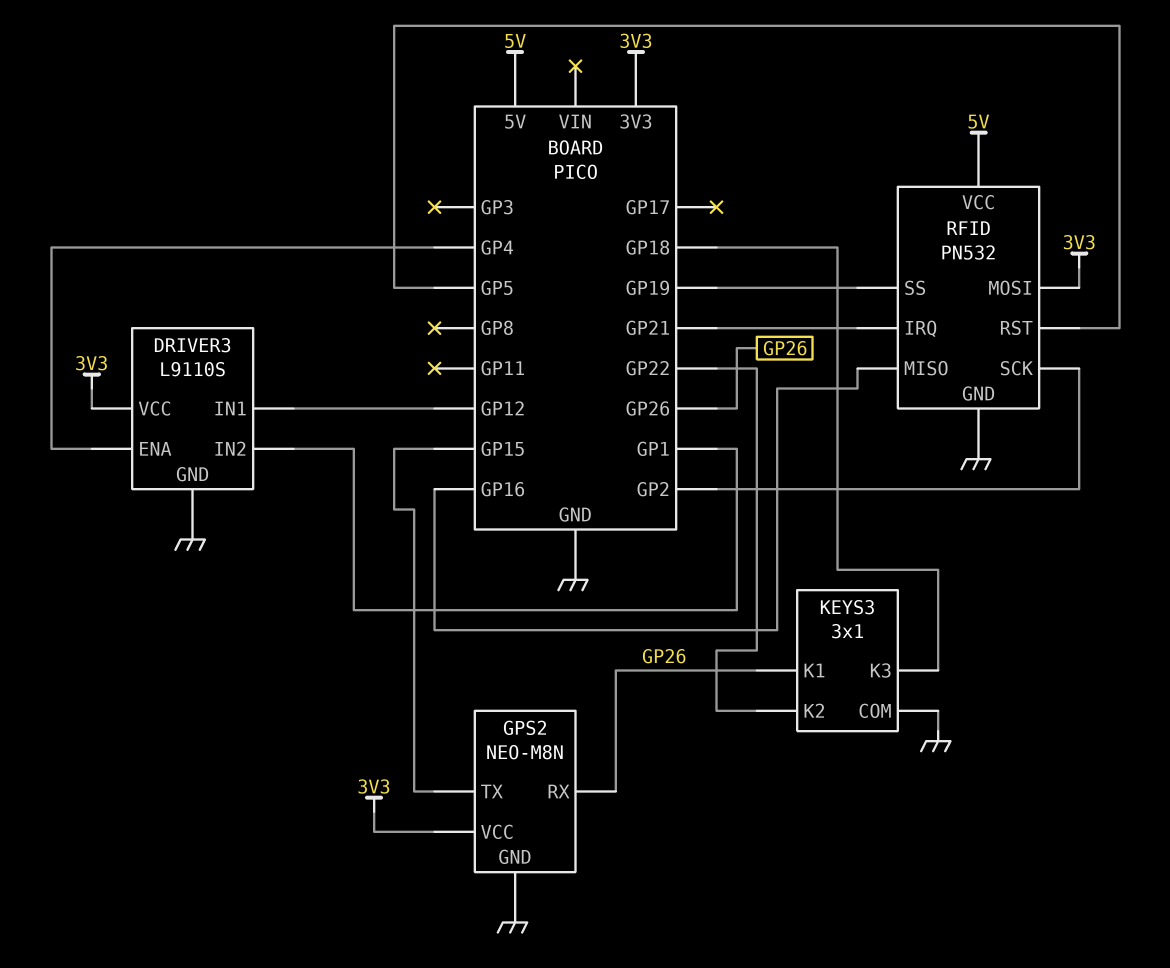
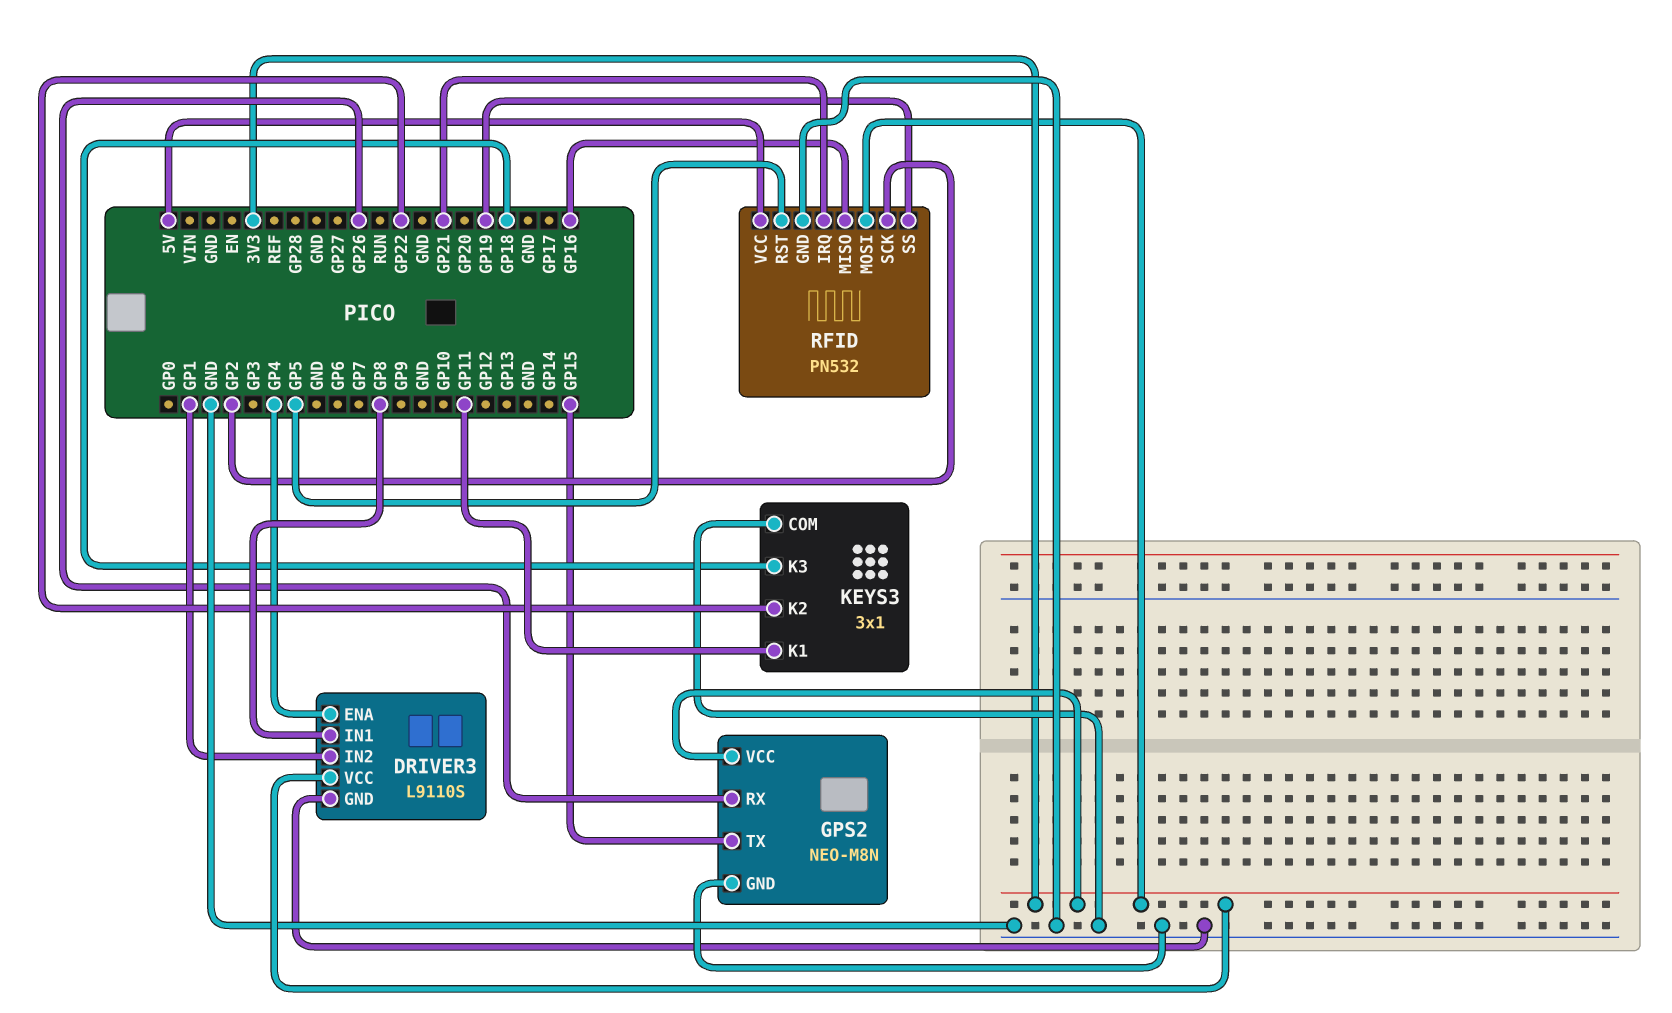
DRIVER3 pin IN1: GP12 -> GP8
KEYS3 pin K1: GP26 -> GP11

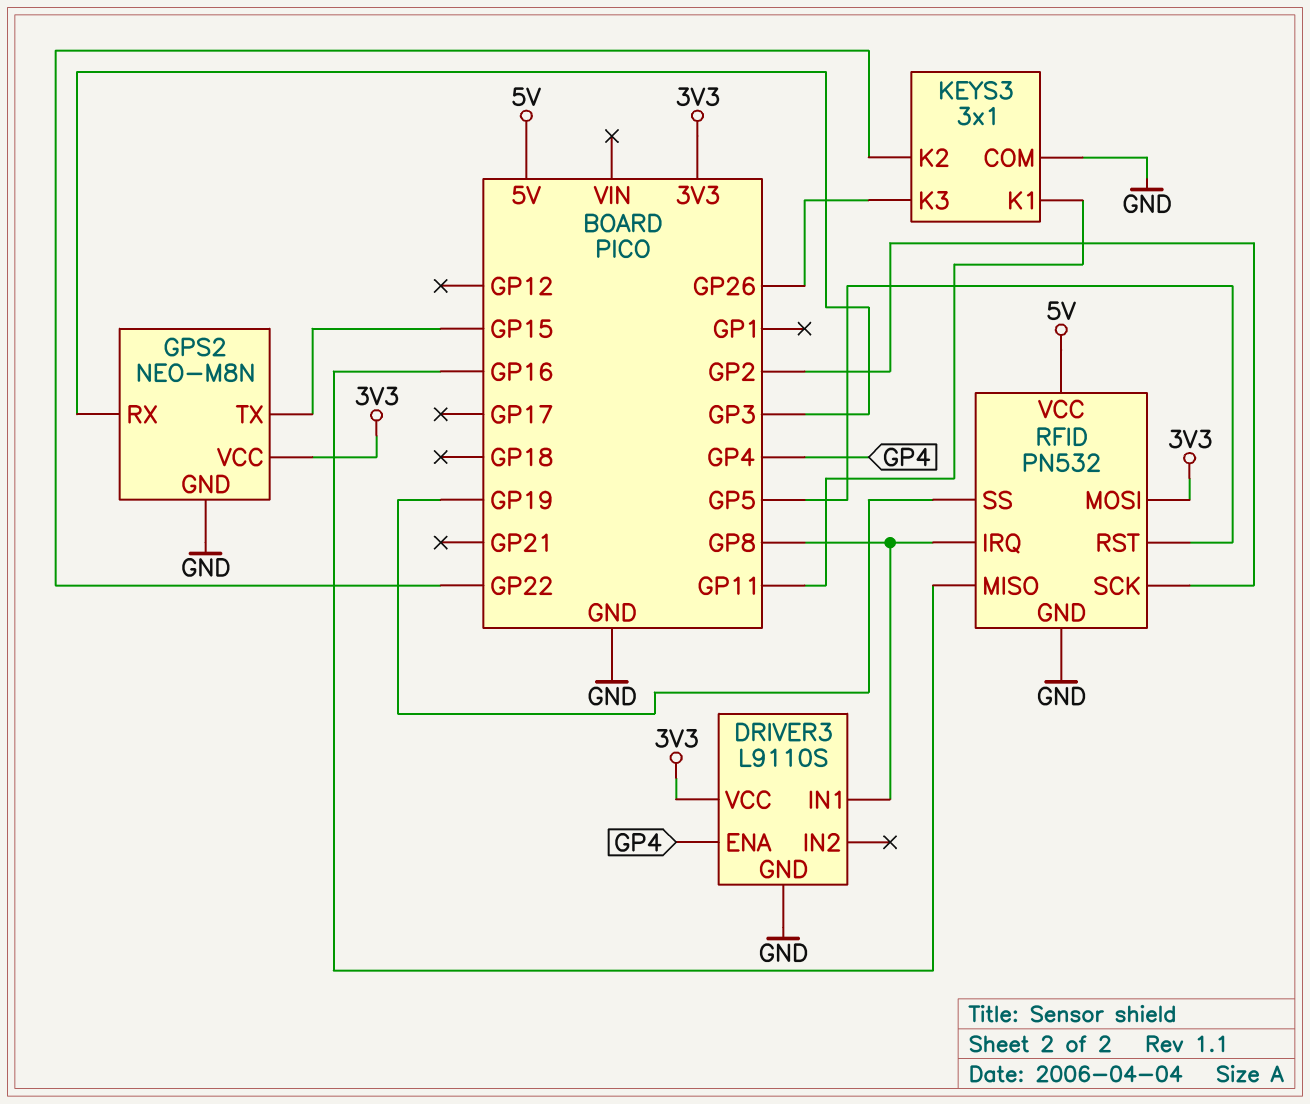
DRIVER3 pin IN2: GP1 -> none
GPS2 pin RX: GP26 -> GP3
KEYS3 pin K3: GP18 -> GP26
RFID pin IRQ: GP21 -> GP8

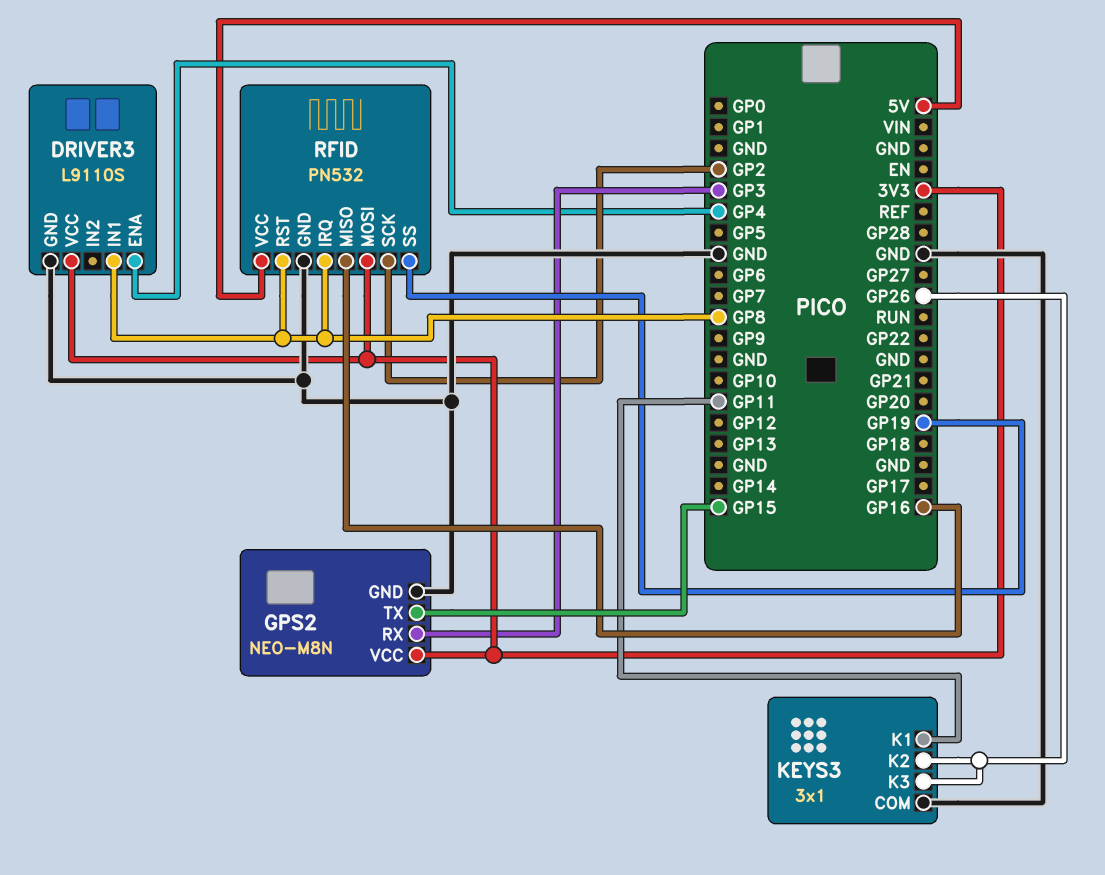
KEYS3 pin K2: GP22 -> GP26
RFID pin RST: GP5 -> GP8

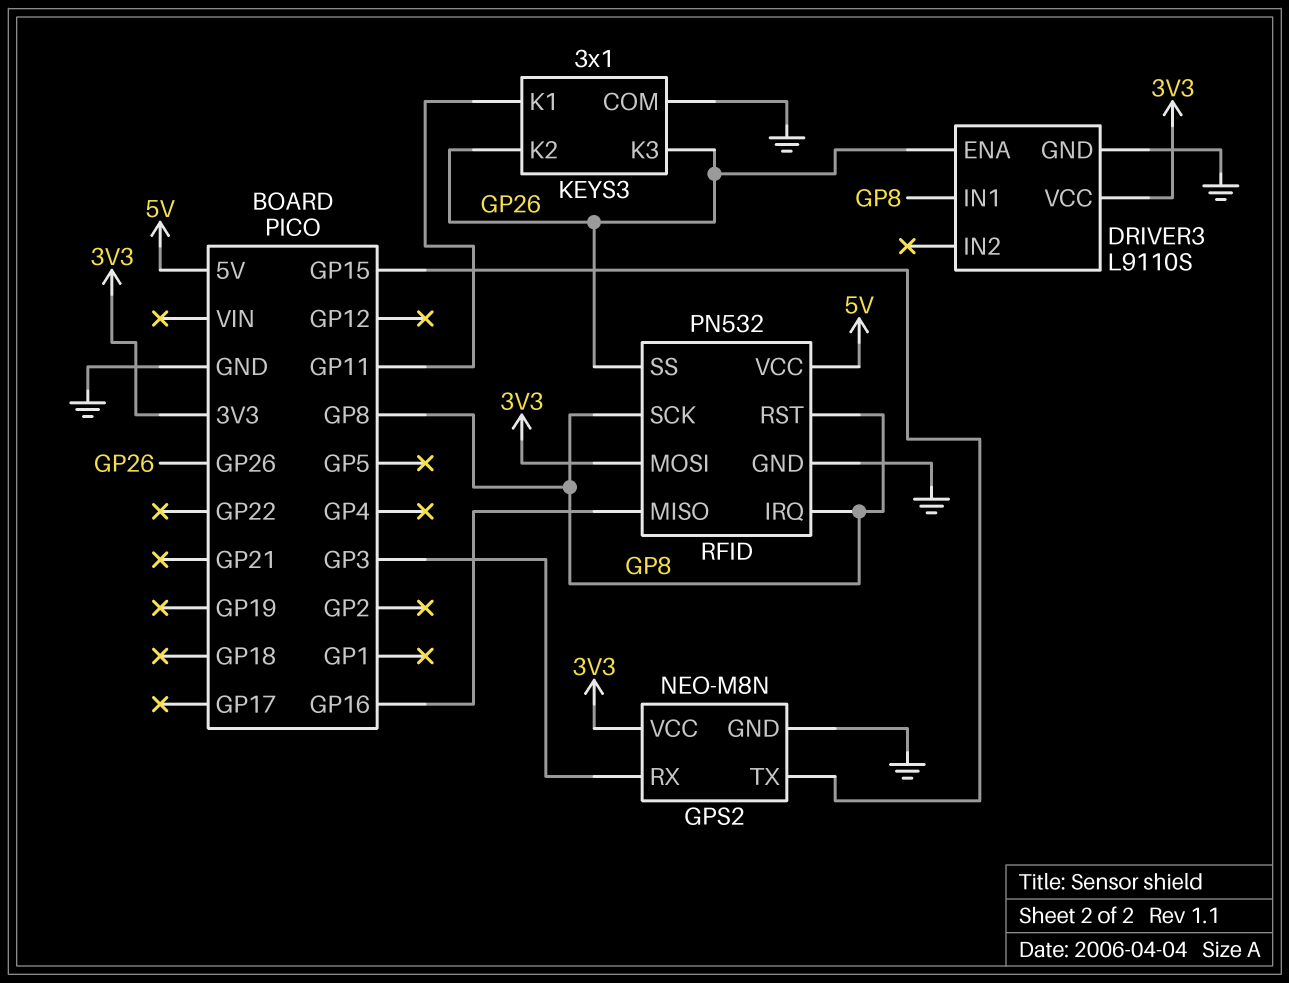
DRIVER3 pin ENA: GP4 -> GP26
RFID pin SCK: GP2 -> GP8
RFID pin SS: GP19 -> GP26

